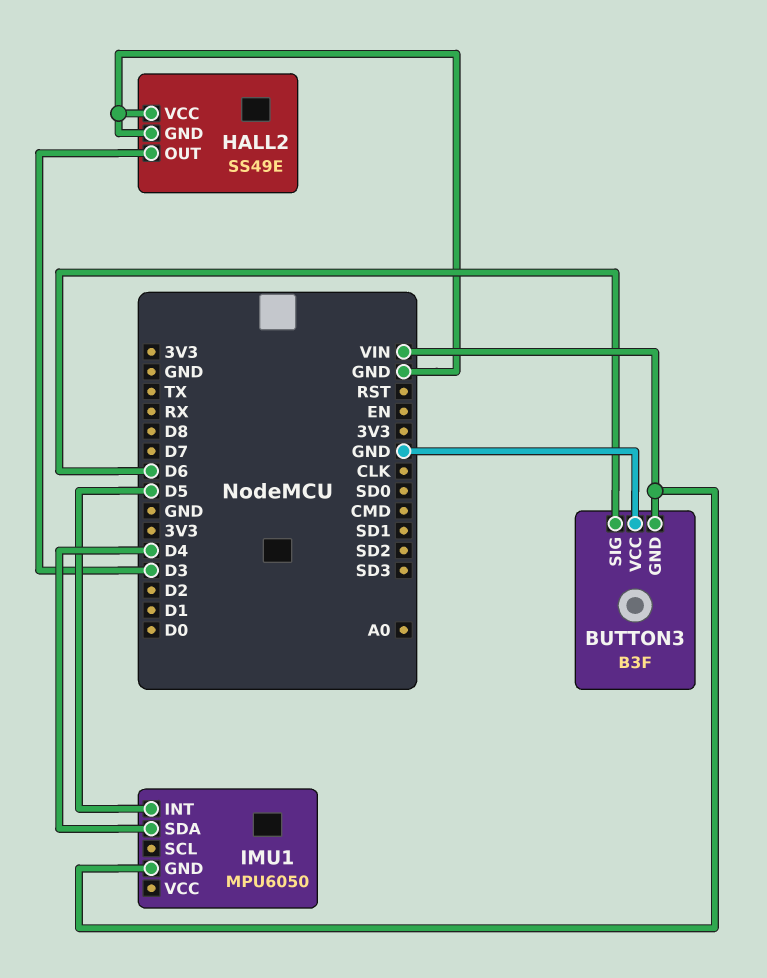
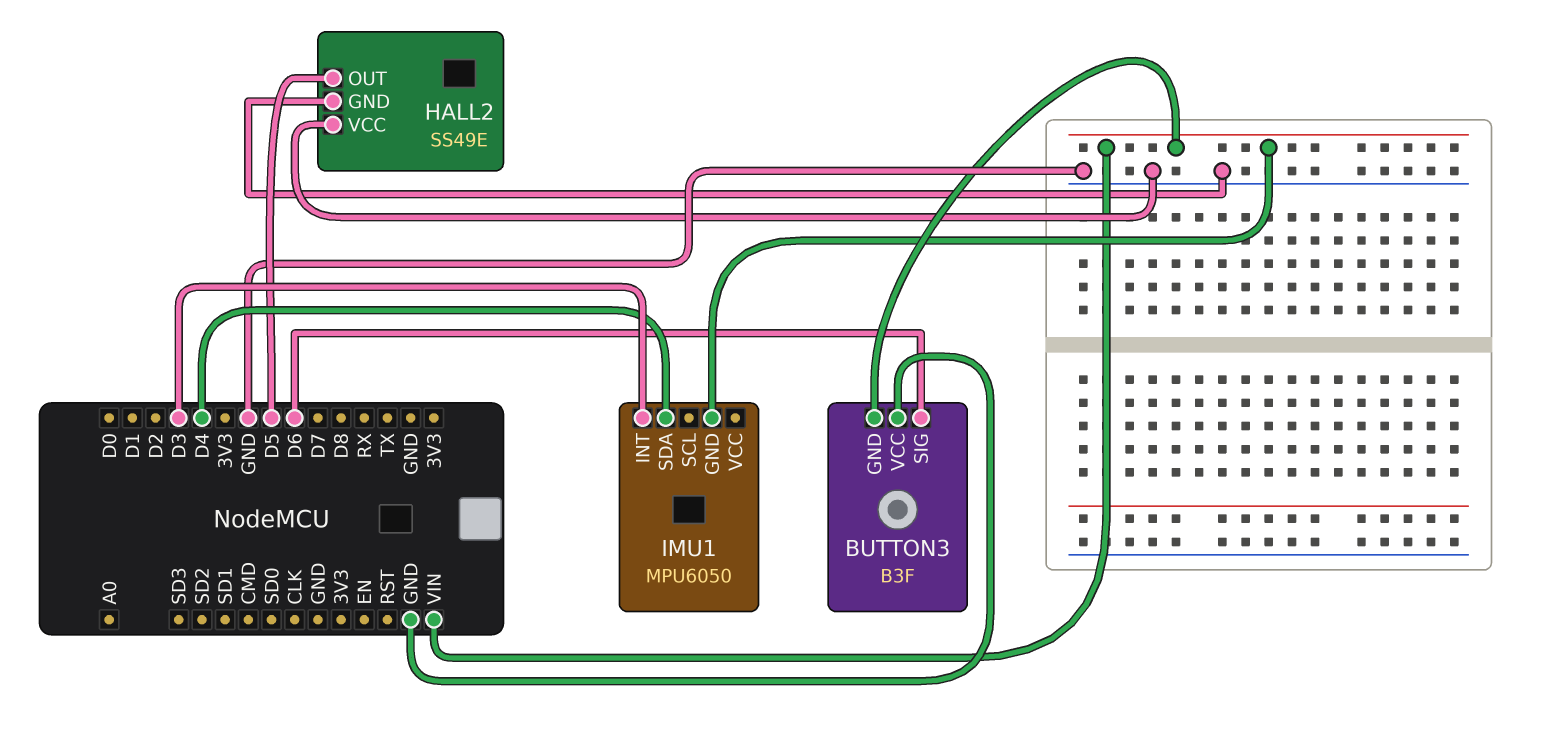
HALL2 pin OUT: D3 -> D5
IMU1 pin INT: D5 -> D3

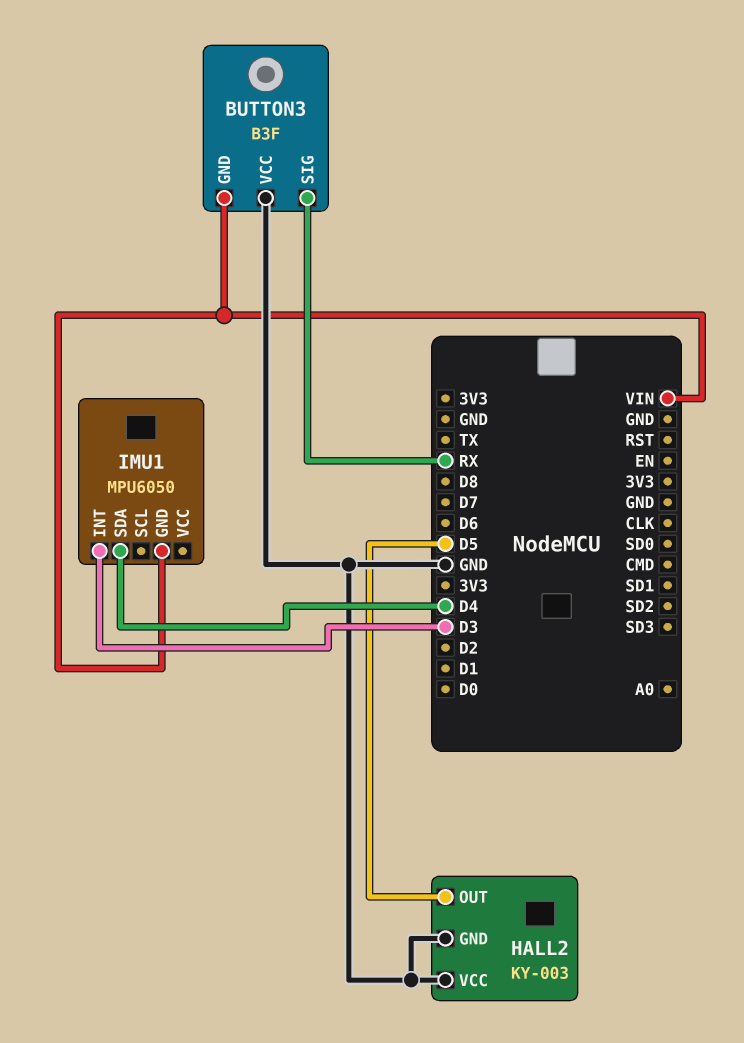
BUTTON3 pin SIG: D6 -> RX
HALL2: SS49E -> KY-003

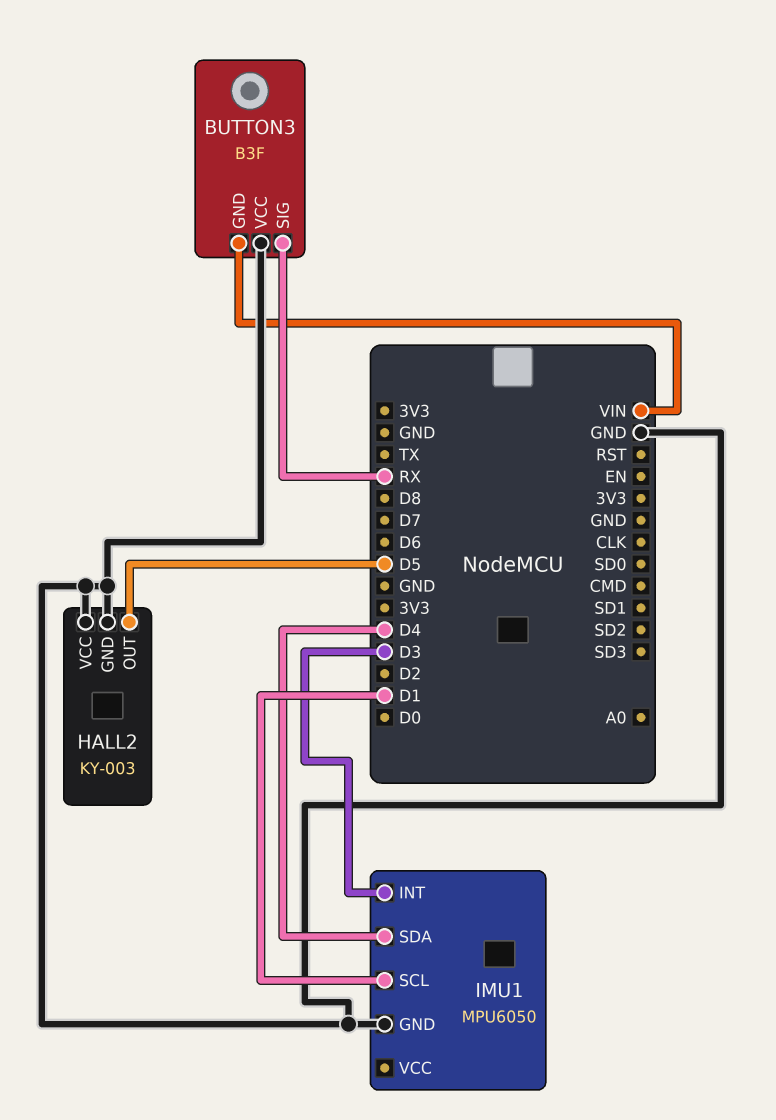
IMU1 pin GND: VIN -> GND
IMU1 pin SCL: none -> D1

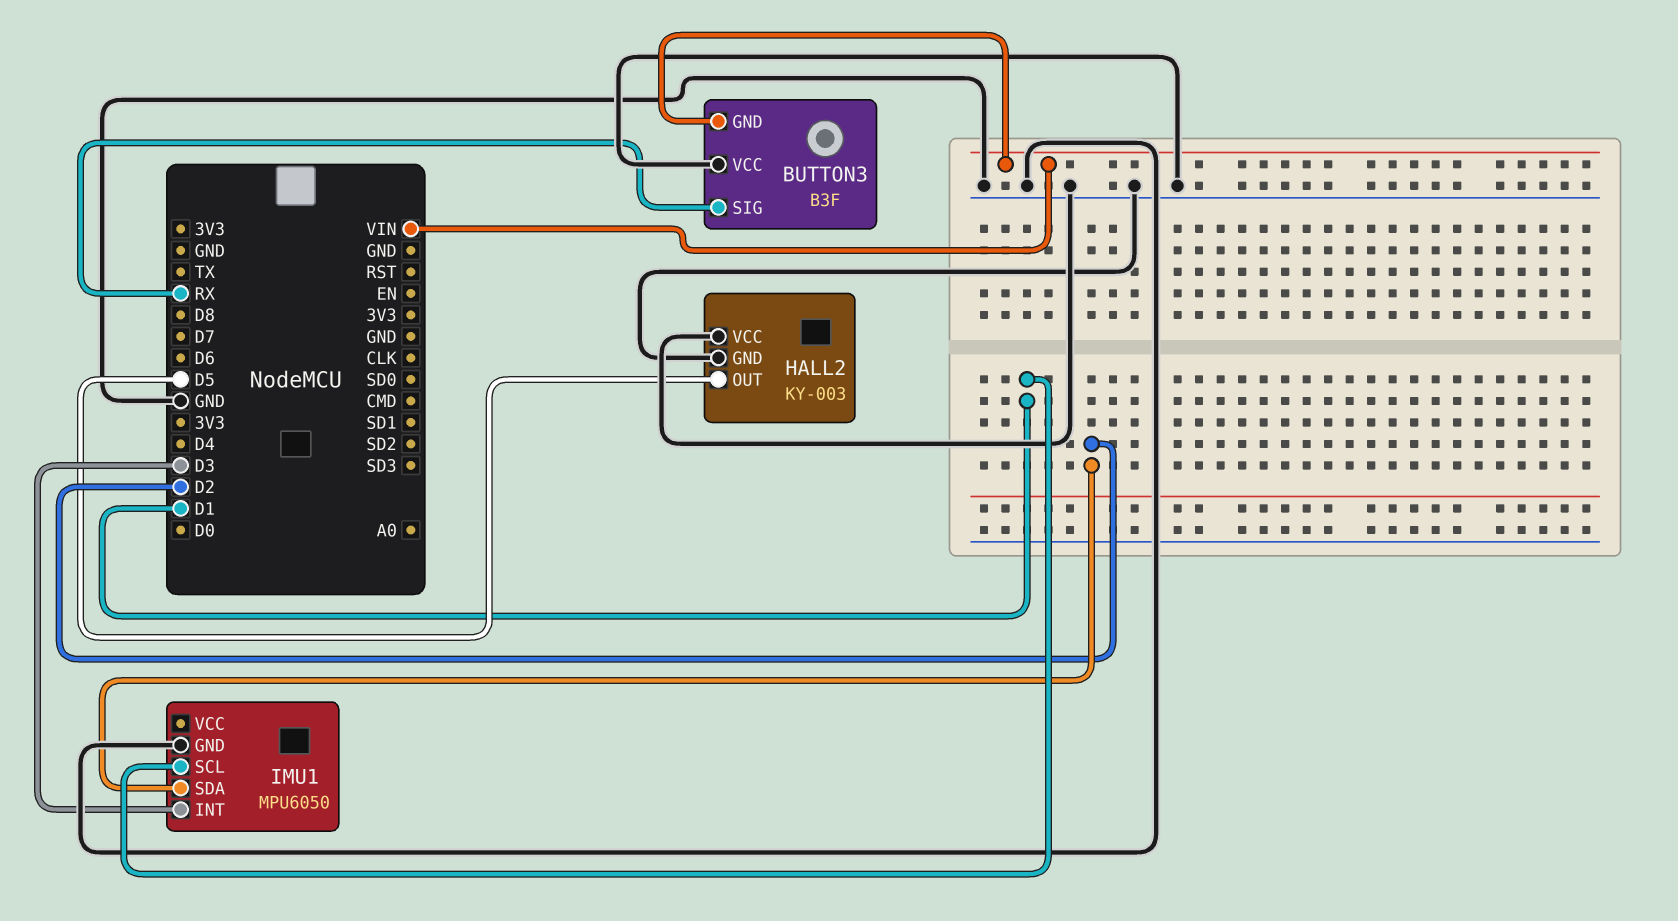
IMU1 pin SDA: D4 -> D2

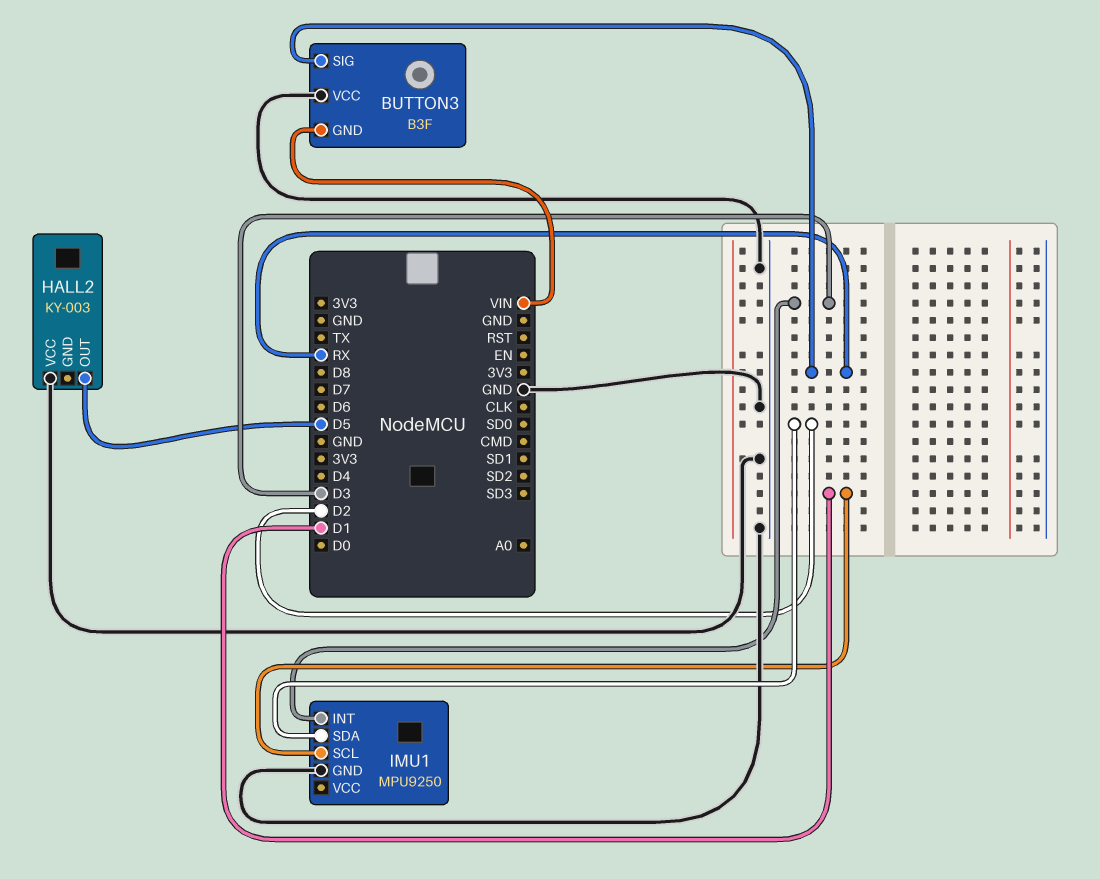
HALL2 pin GND: GND -> none
IMU1: MPU6050 -> MPU9250

